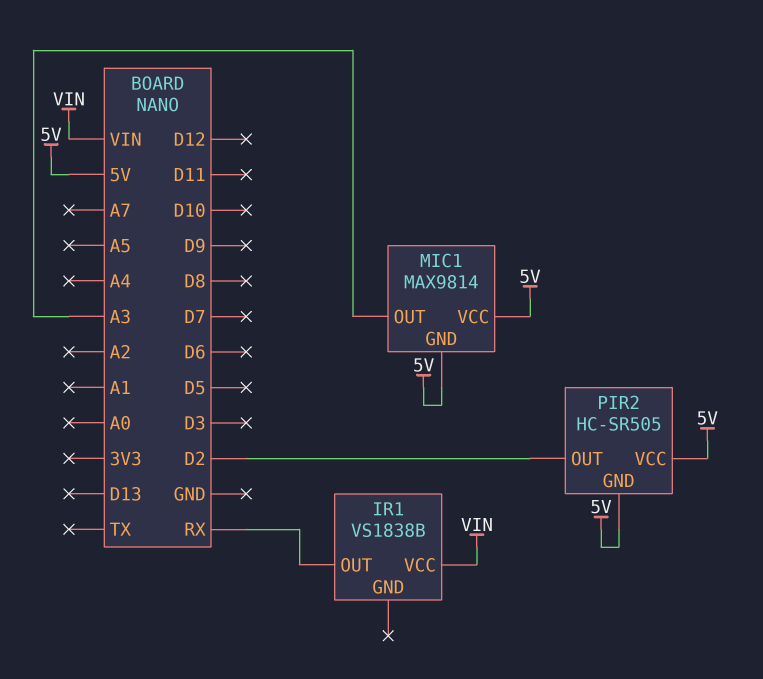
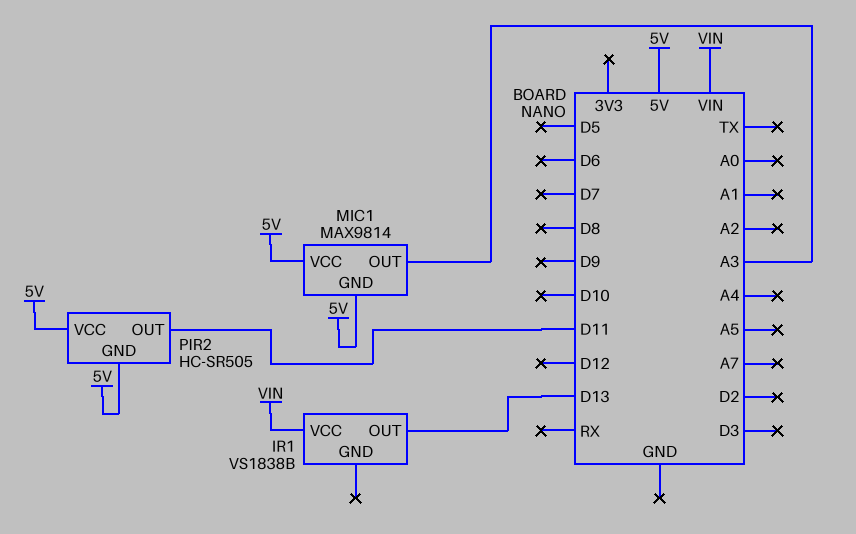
IR1 pin OUT: RX -> D13
PIR2 pin OUT: D2 -> D11

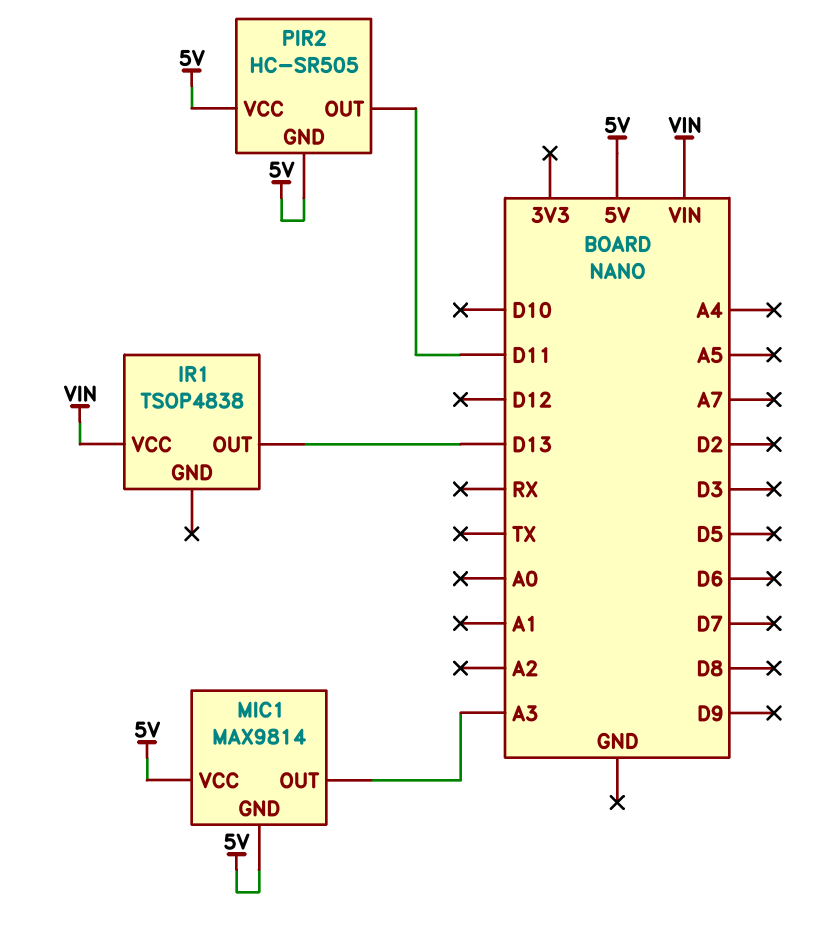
IR1: VS1838B -> TSOP4838

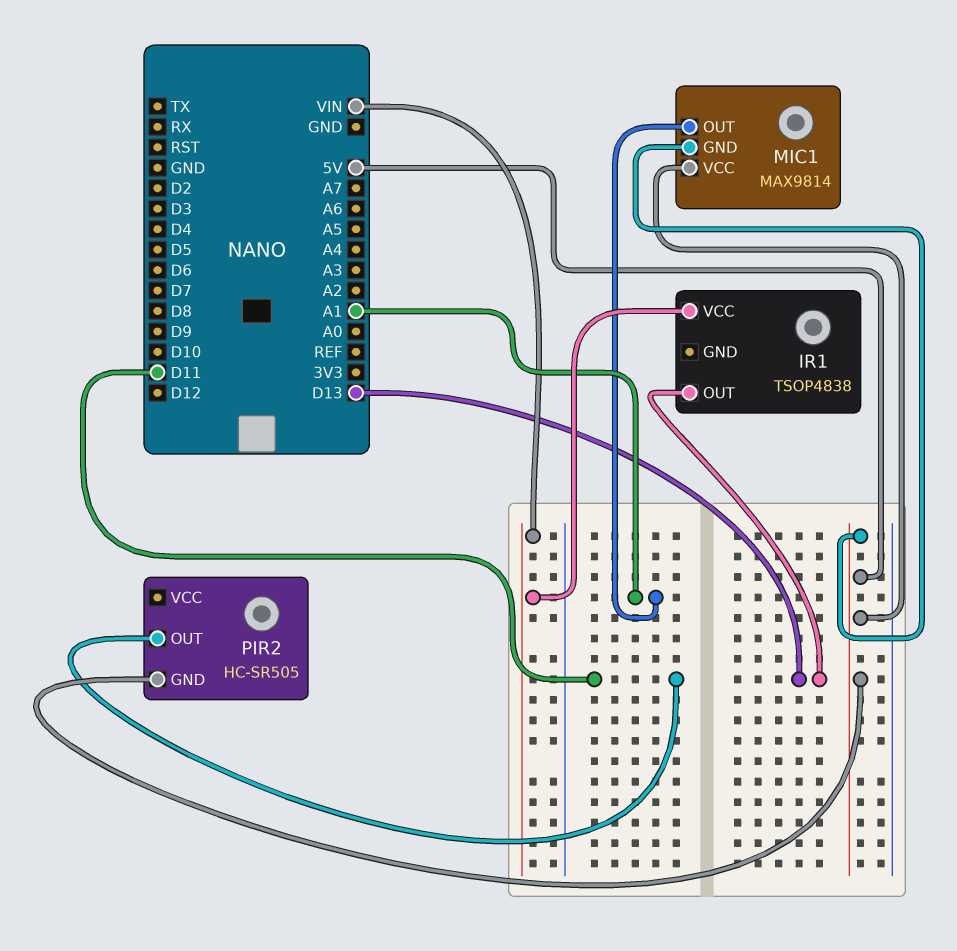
MIC1 pin OUT: A3 -> A1
PIR2 pin VCC: 5V -> none

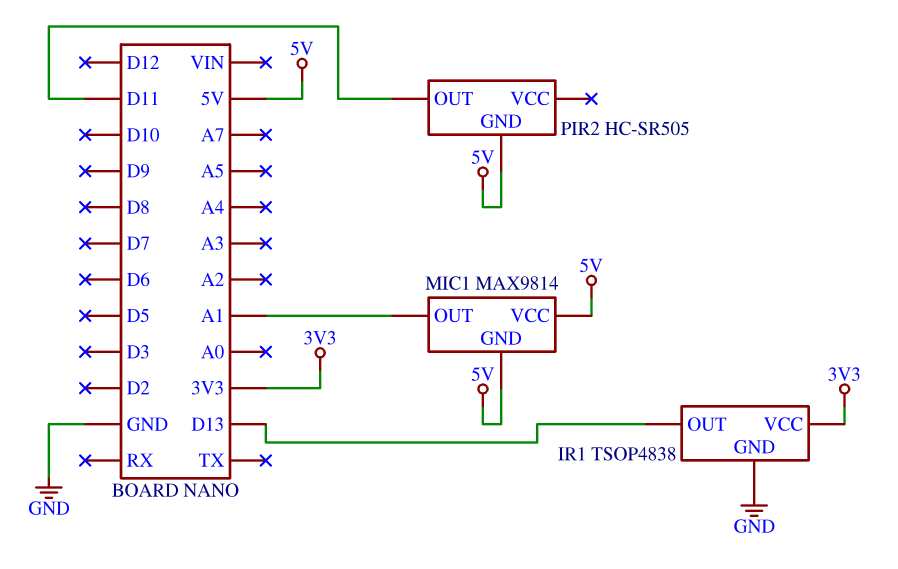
IR1 pin GND: none -> GND
IR1 pin VCC: VIN -> 3V3

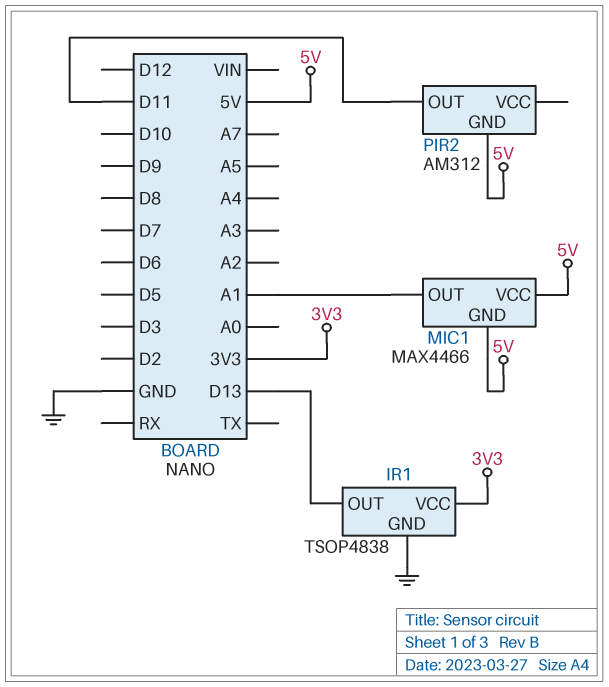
MIC1: MAX9814 -> MAX4466
PIR2: HC-SR505 -> AM312

